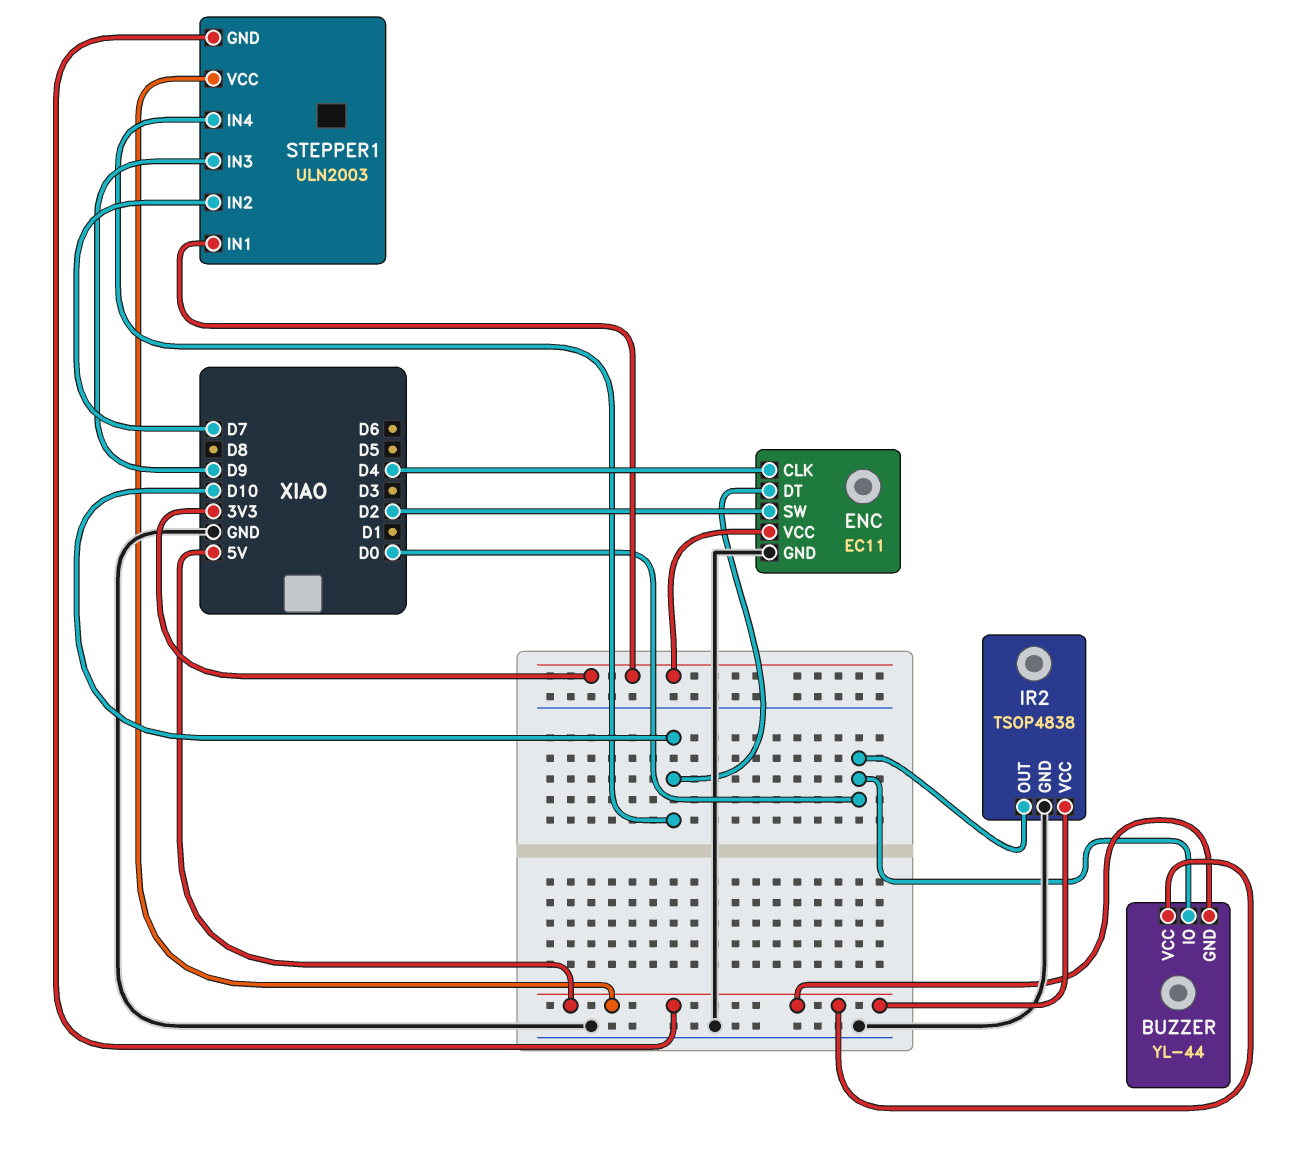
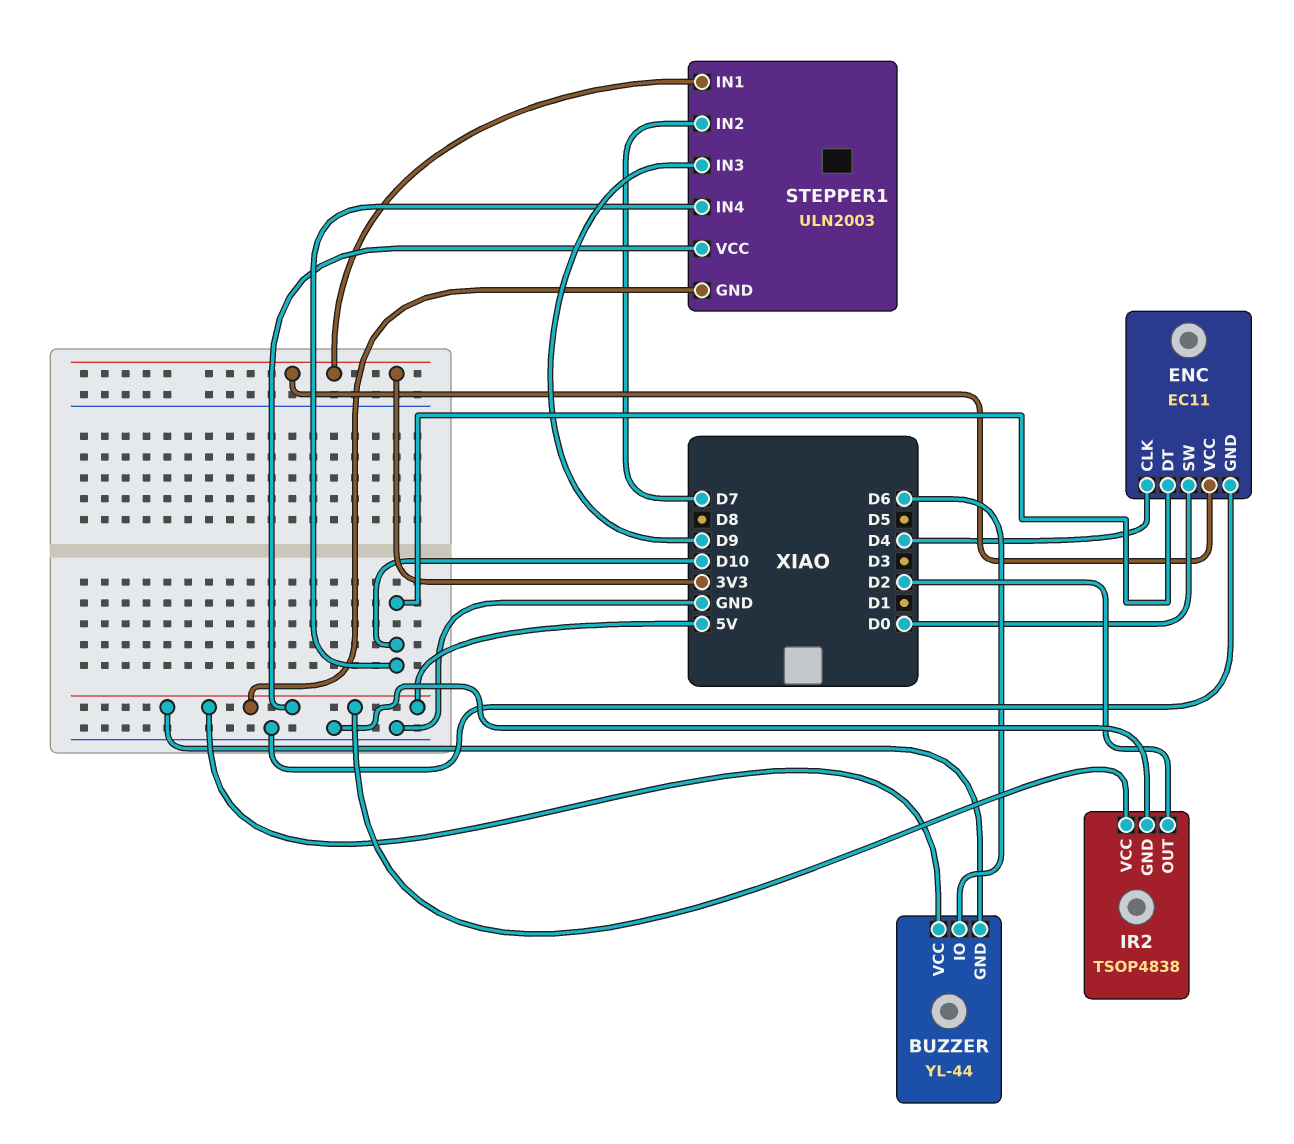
BUZZER pin IO: D0 -> D6
ENC pin SW: D2 -> D0
IR2 pin OUT: D0 -> D2

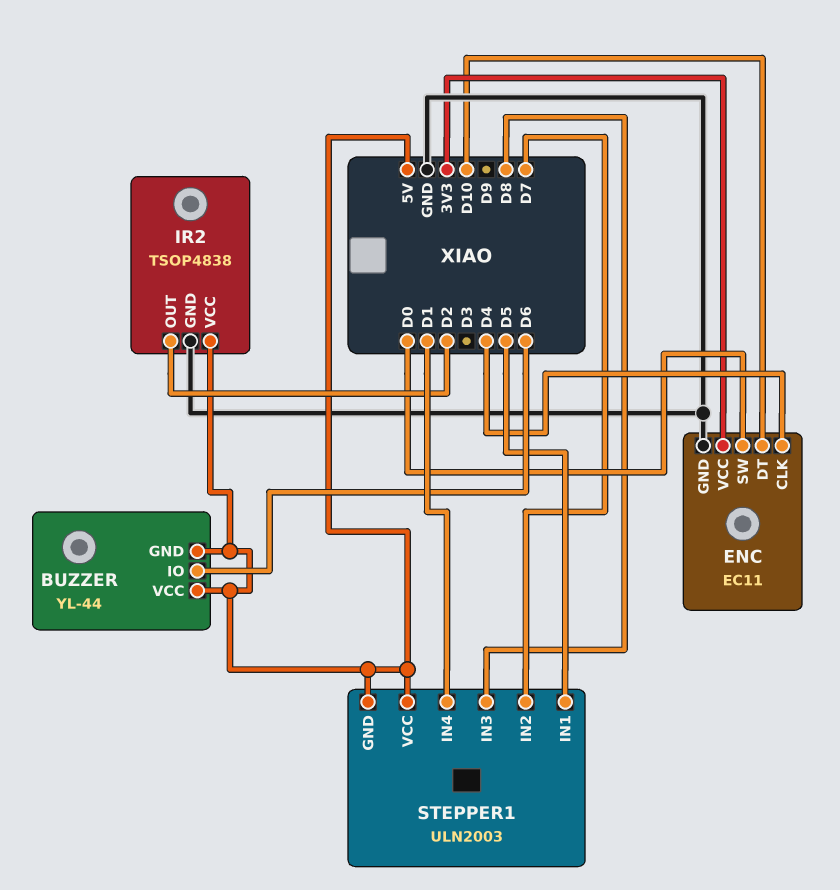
STEPPER1 pin IN1: 3V3 -> D5
STEPPER1 pin IN3: D9 -> D8
STEPPER1 pin IN4: D10 -> D1

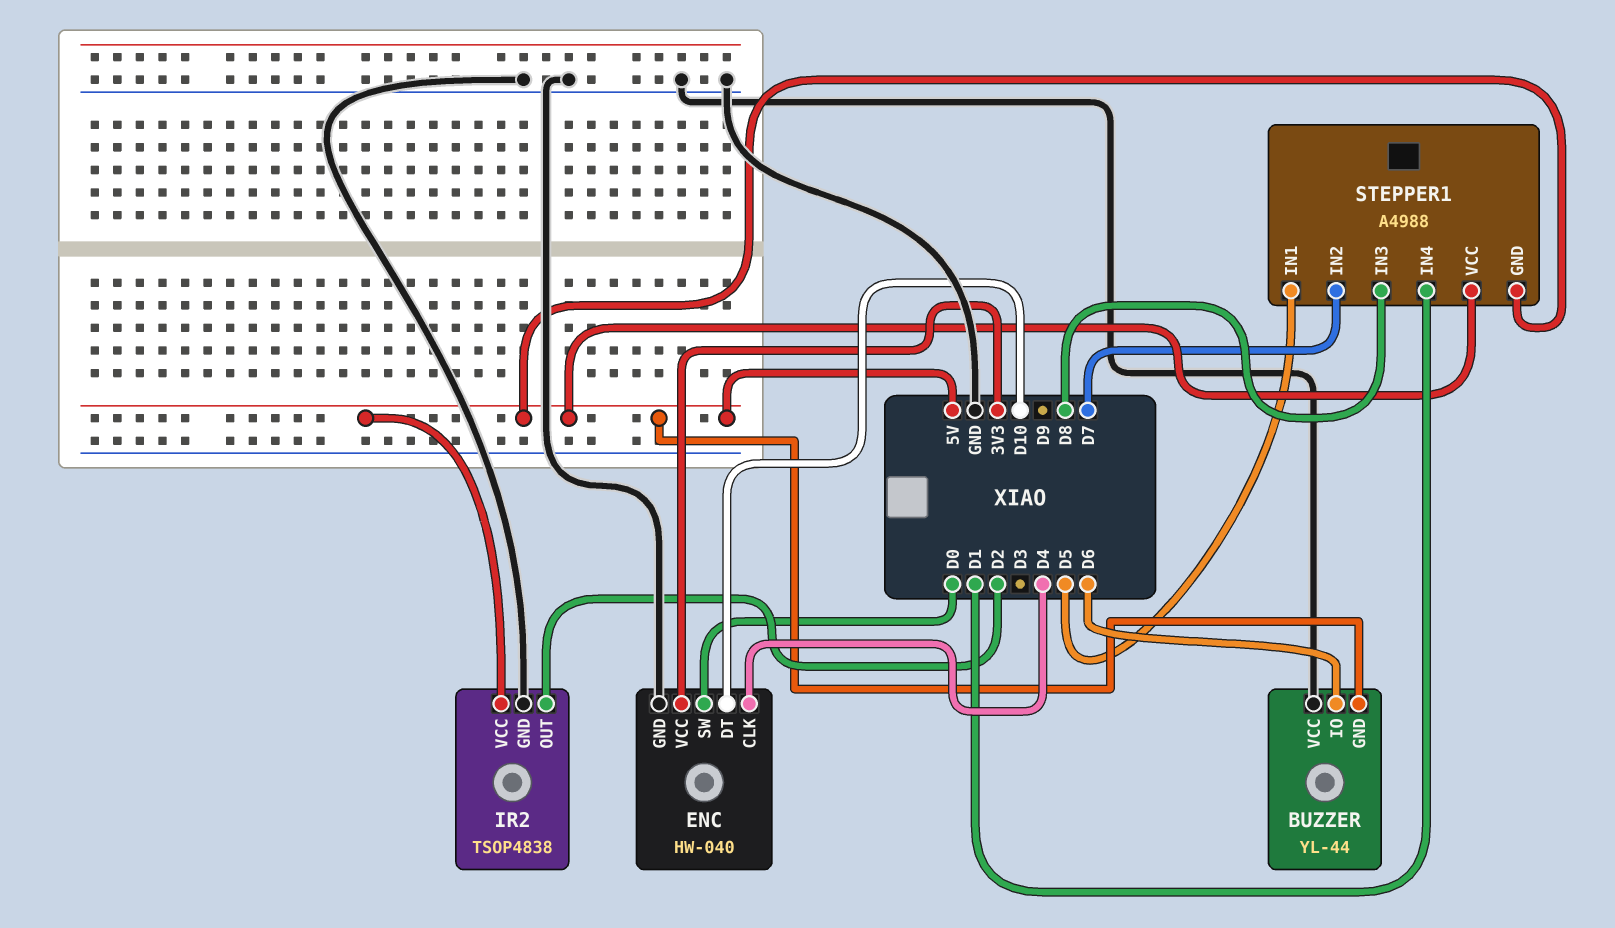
BUZZER pin VCC: 5V -> GND
ENC: EC11 -> HW-040
STEPPER1: ULN2003 -> A4988

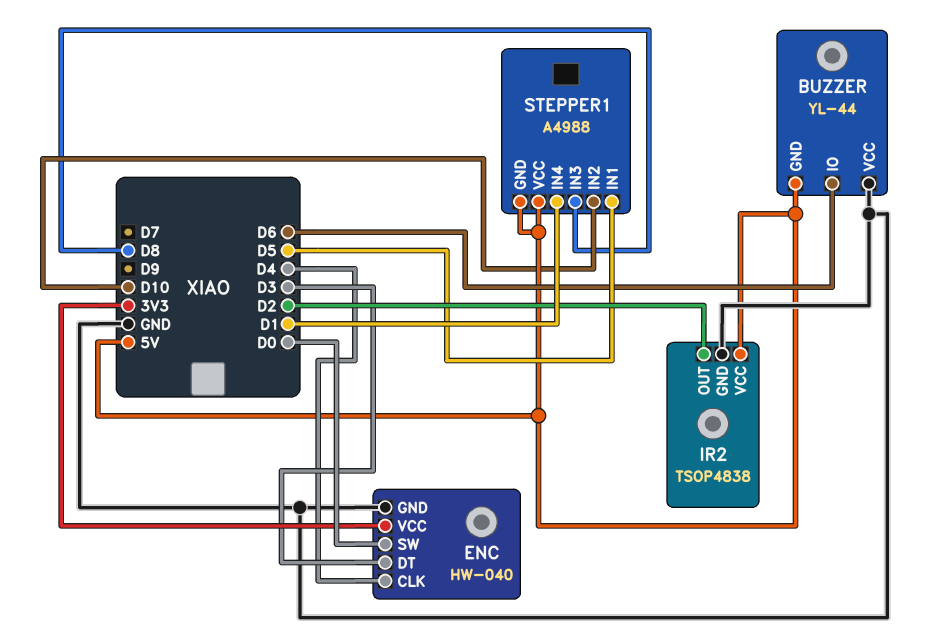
ENC pin DT: D10 -> D3
STEPPER1 pin IN2: D7 -> D10

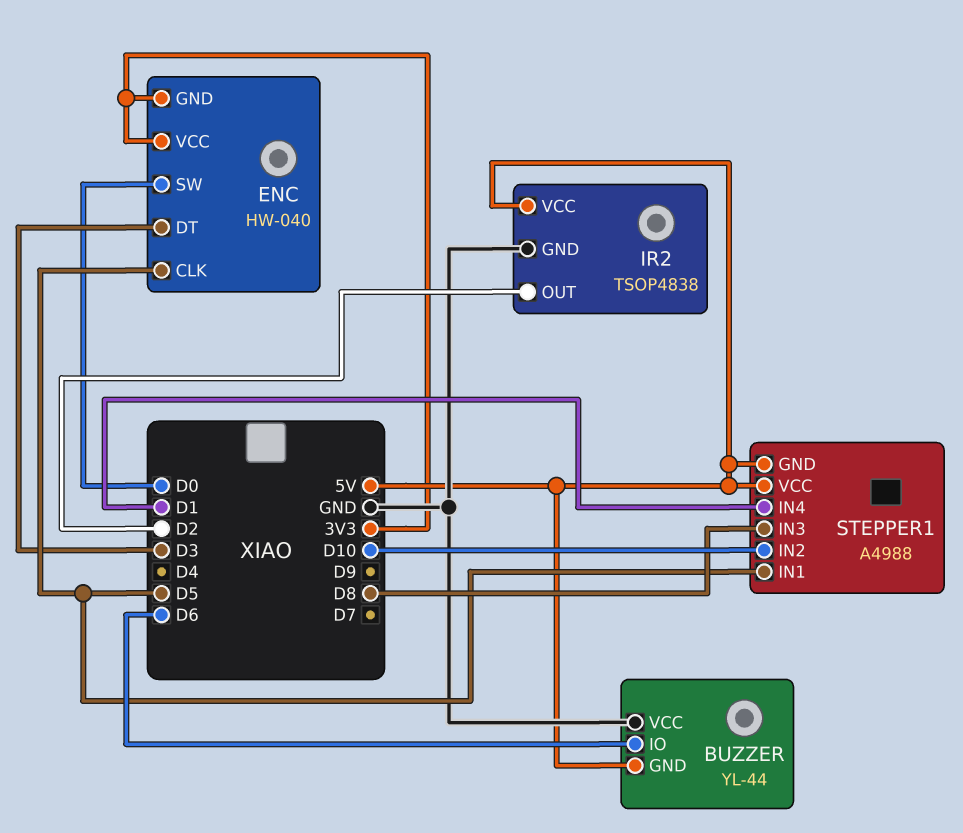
ENC pin CLK: D4 -> D5
ENC pin GND: GND -> 3V3

